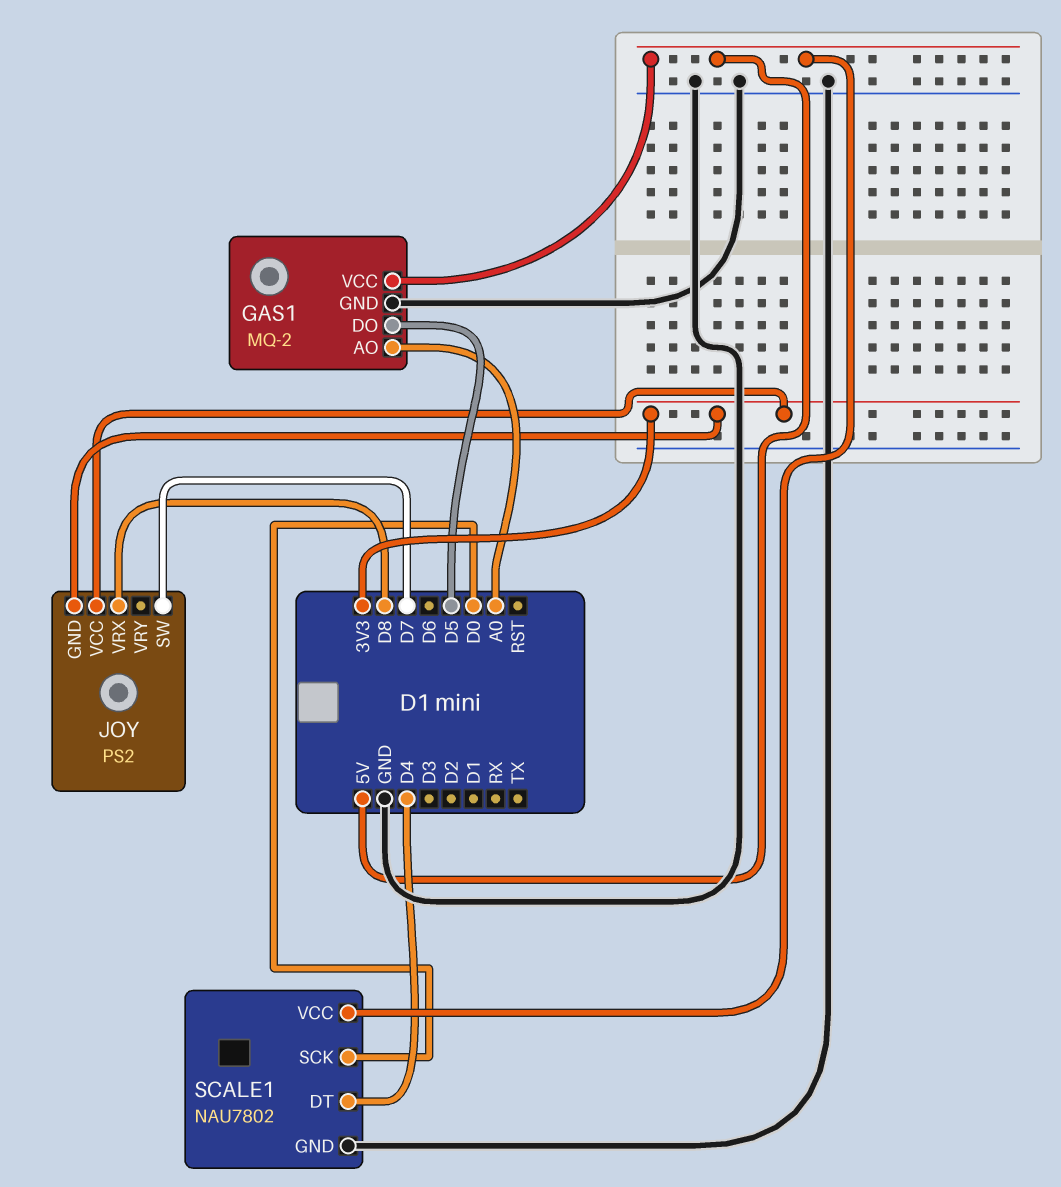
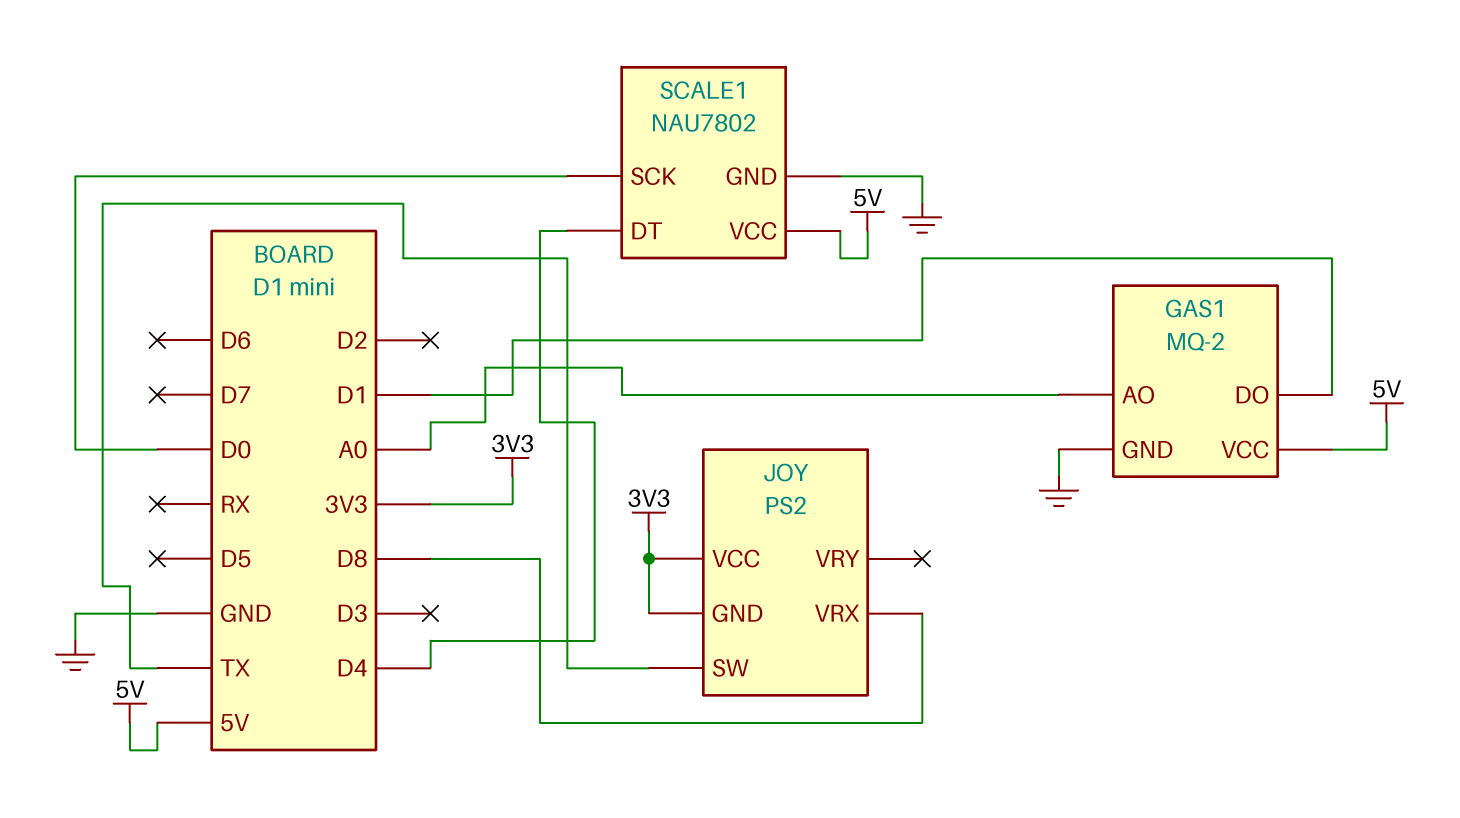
GAS1 pin DO: D5 -> D1
JOY pin SW: D7 -> TX

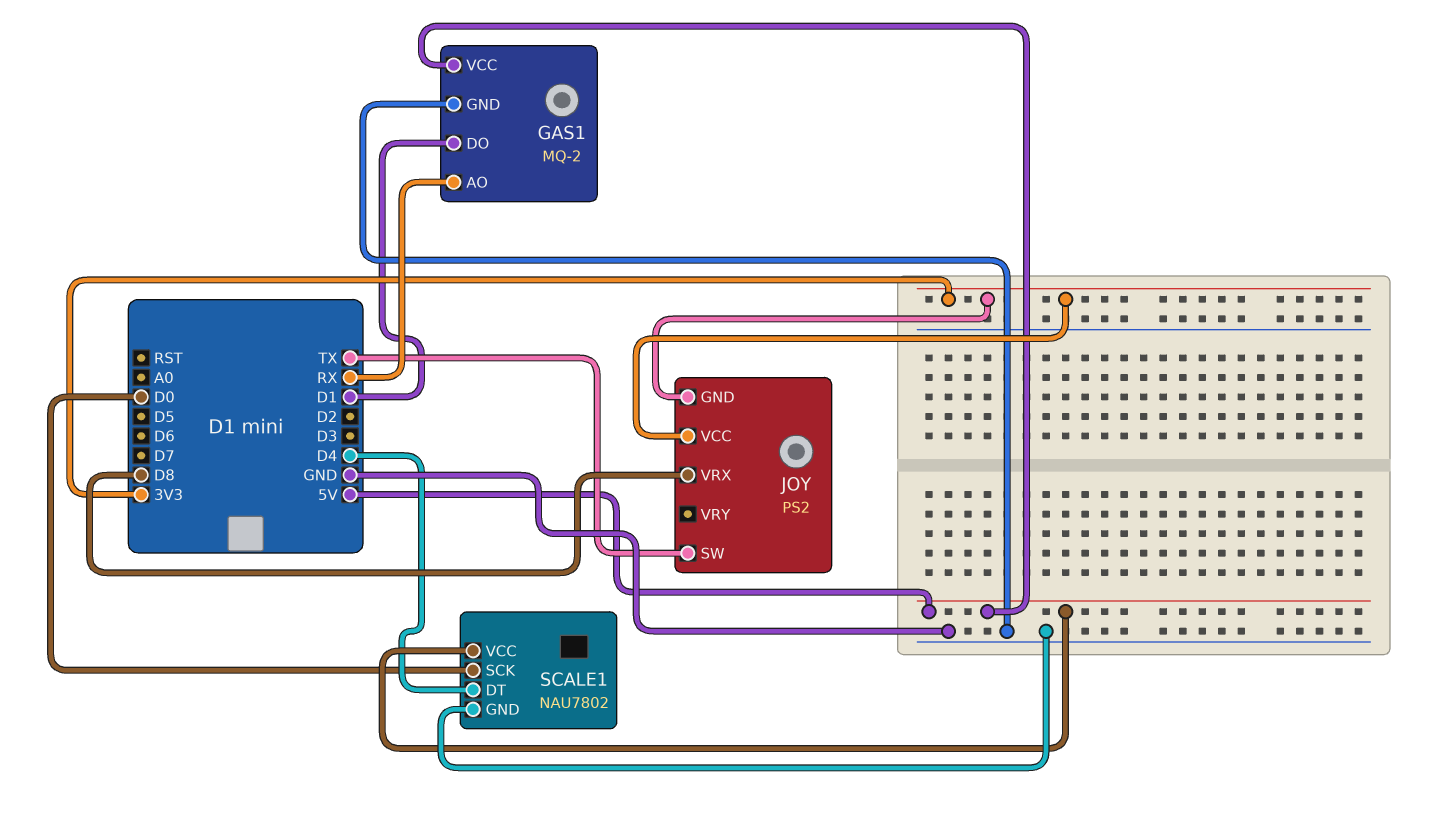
GAS1 pin AO: A0 -> RX

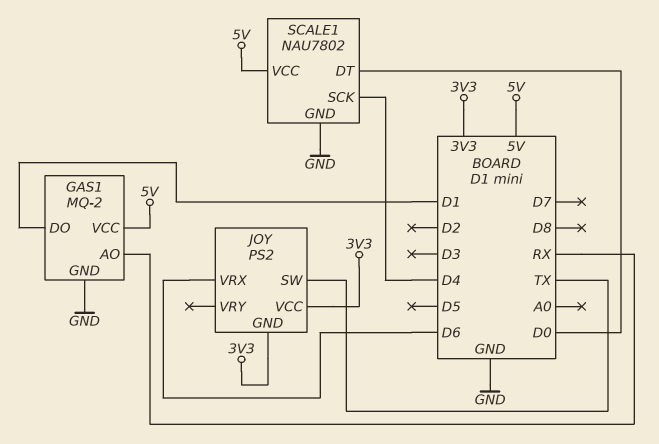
JOY pin VRX: D8 -> D6
SCALE1 pin DT: D4 -> D0
SCALE1 pin SCK: D0 -> D4

